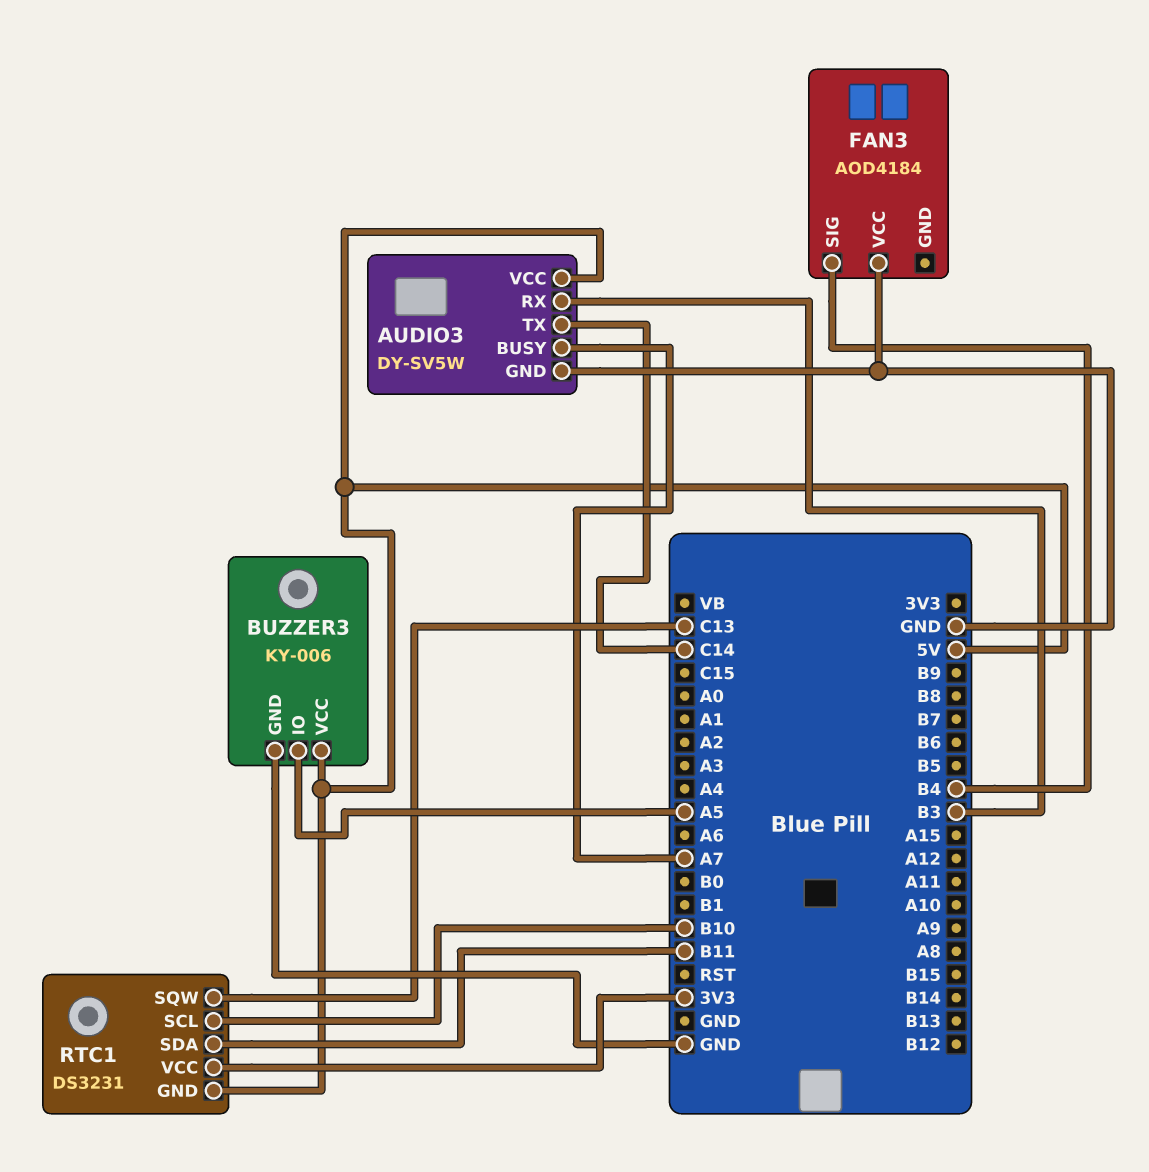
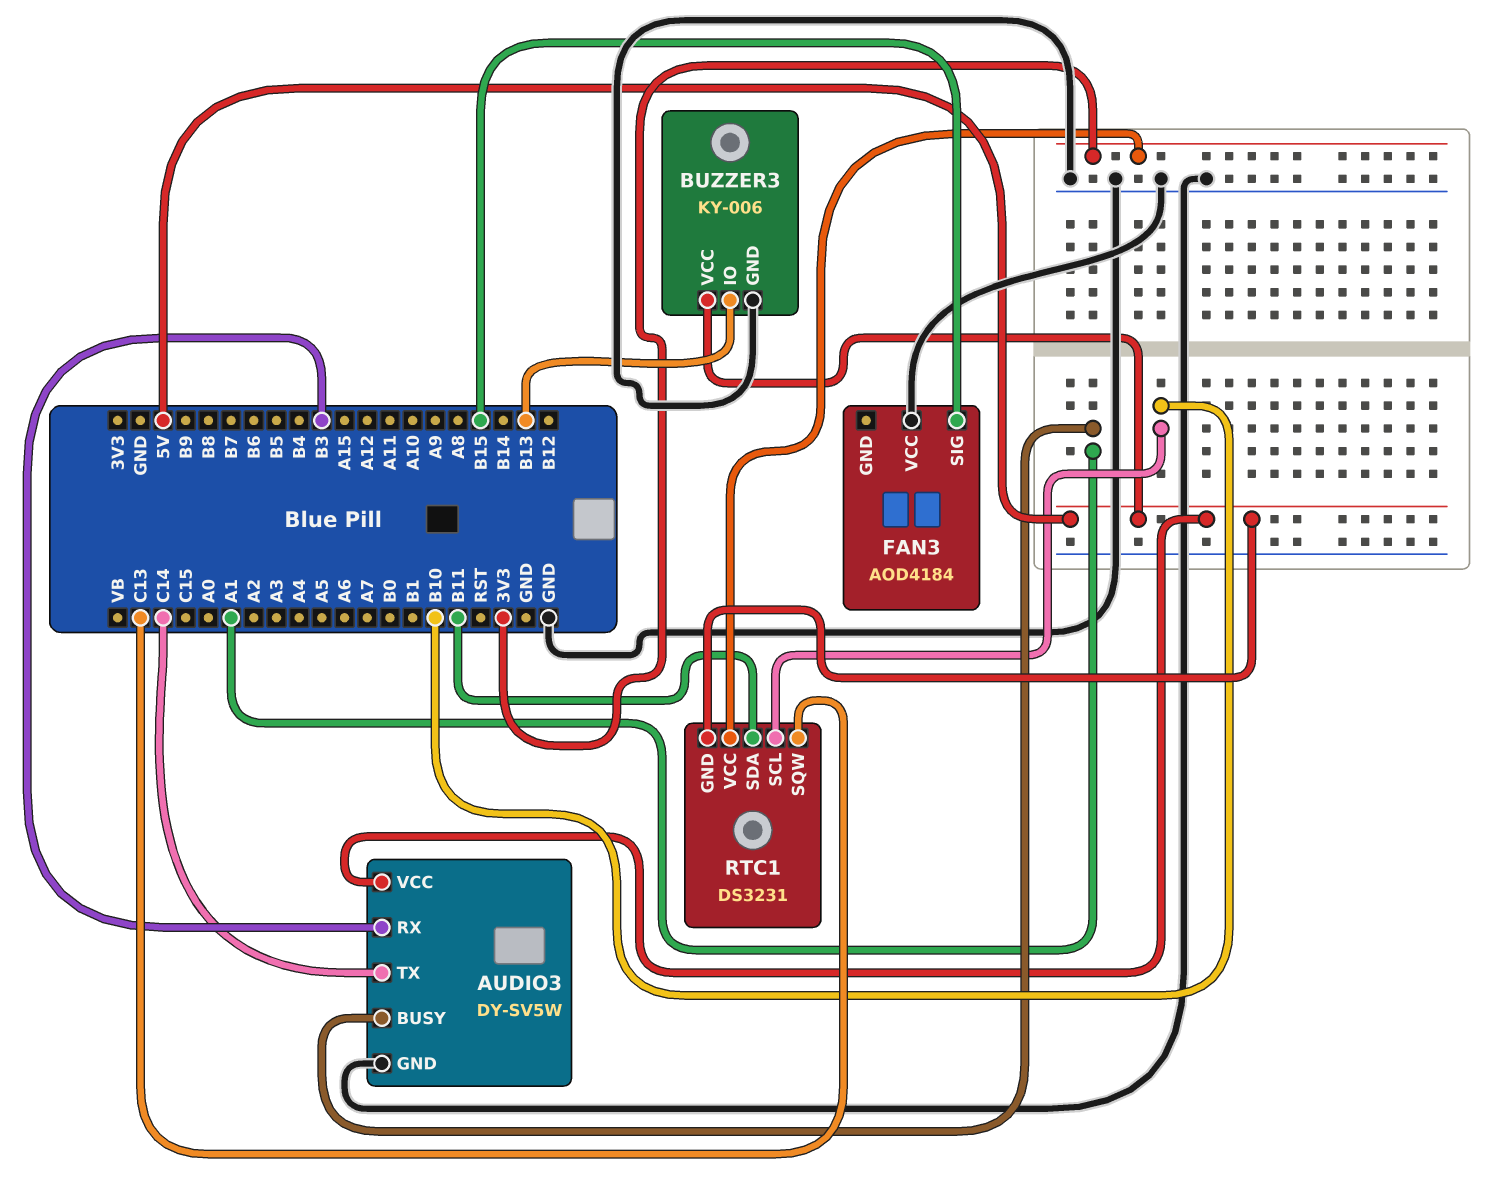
AUDIO3 pin BUSY: A7 -> A1
BUZZER3 pin IO: A5 -> B13
FAN3 pin SIG: B4 -> B15

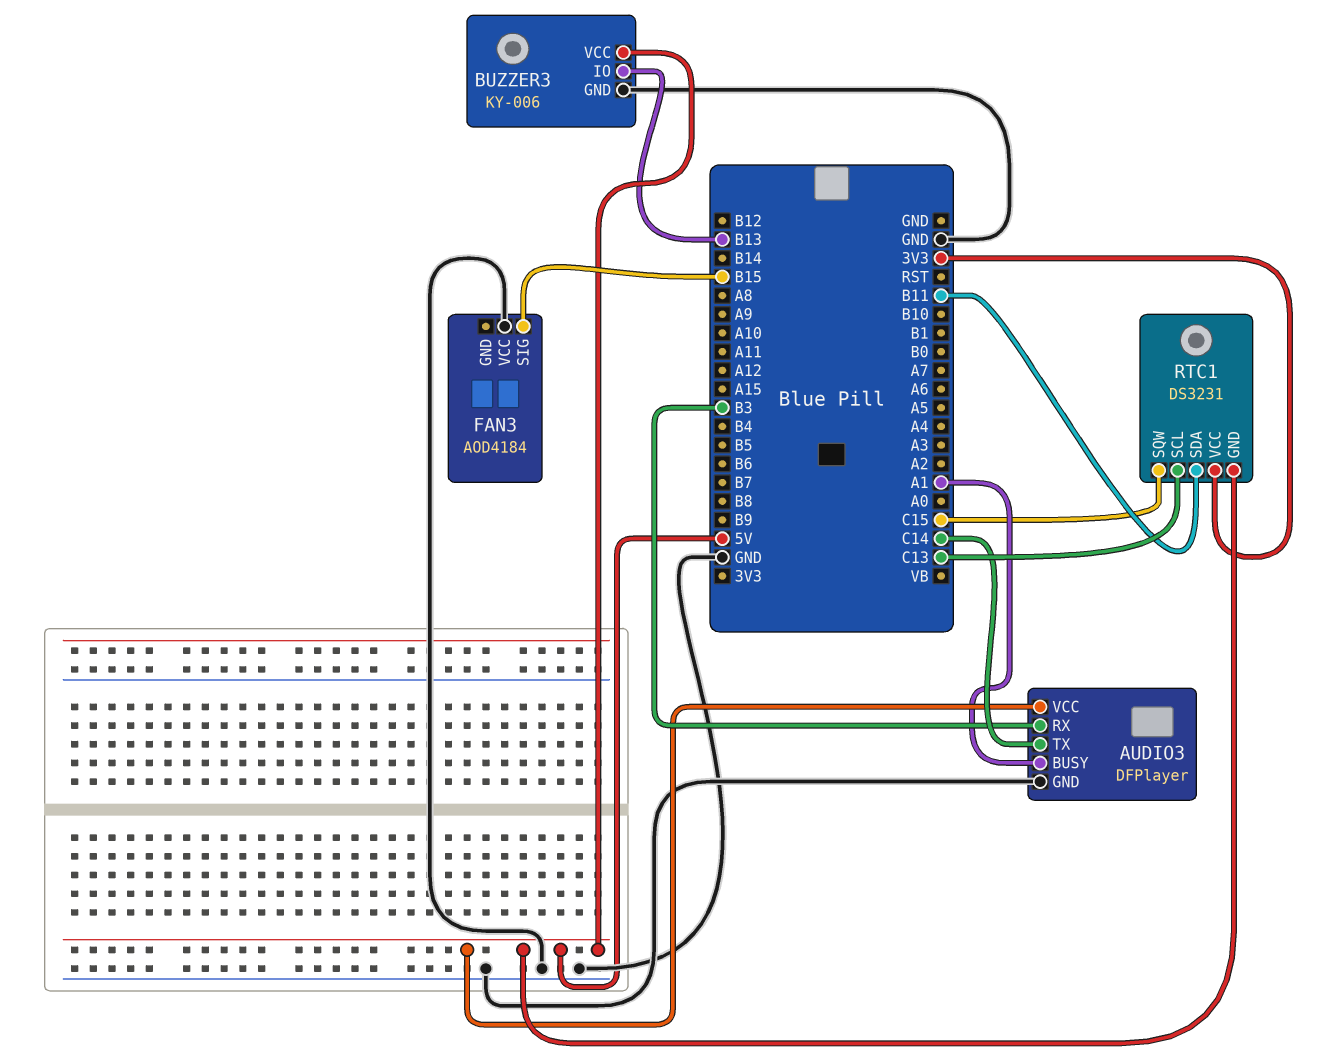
AUDIO3: DY-SV5W -> DFPlayer
RTC1 pin SCL: B10 -> C13
RTC1 pin SQW: C13 -> C15

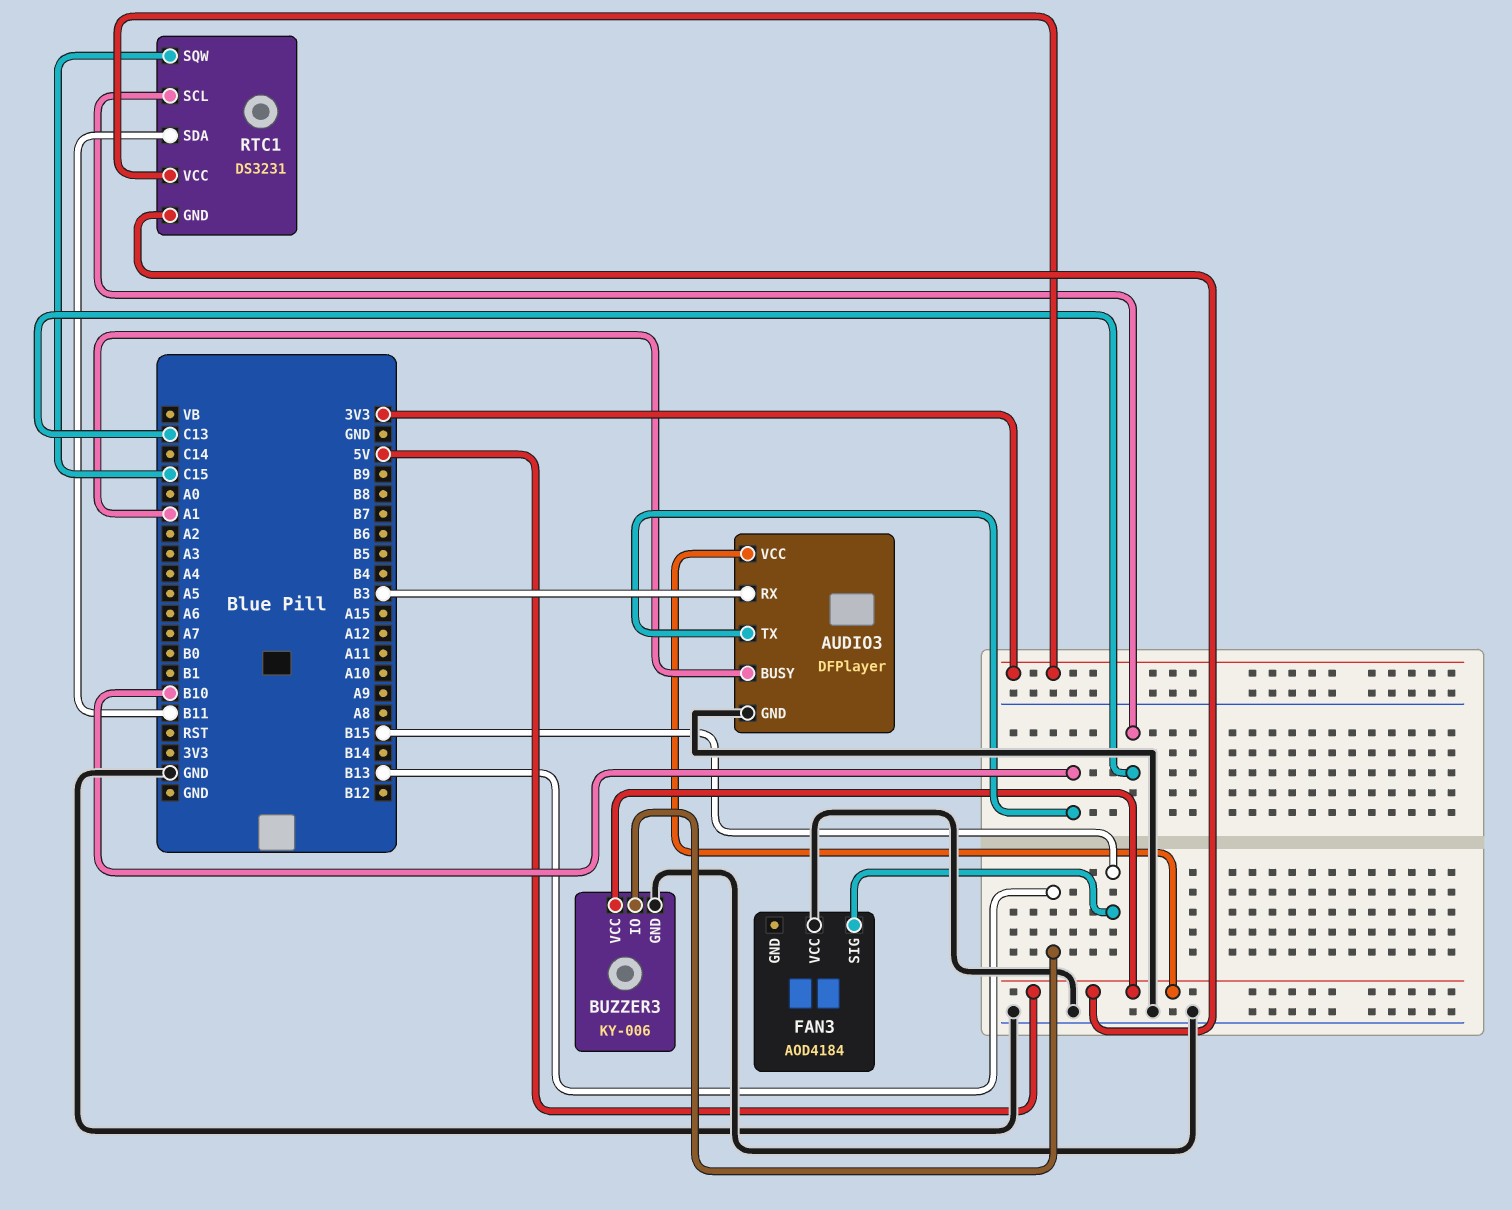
AUDIO3 pin TX: C14 -> B10

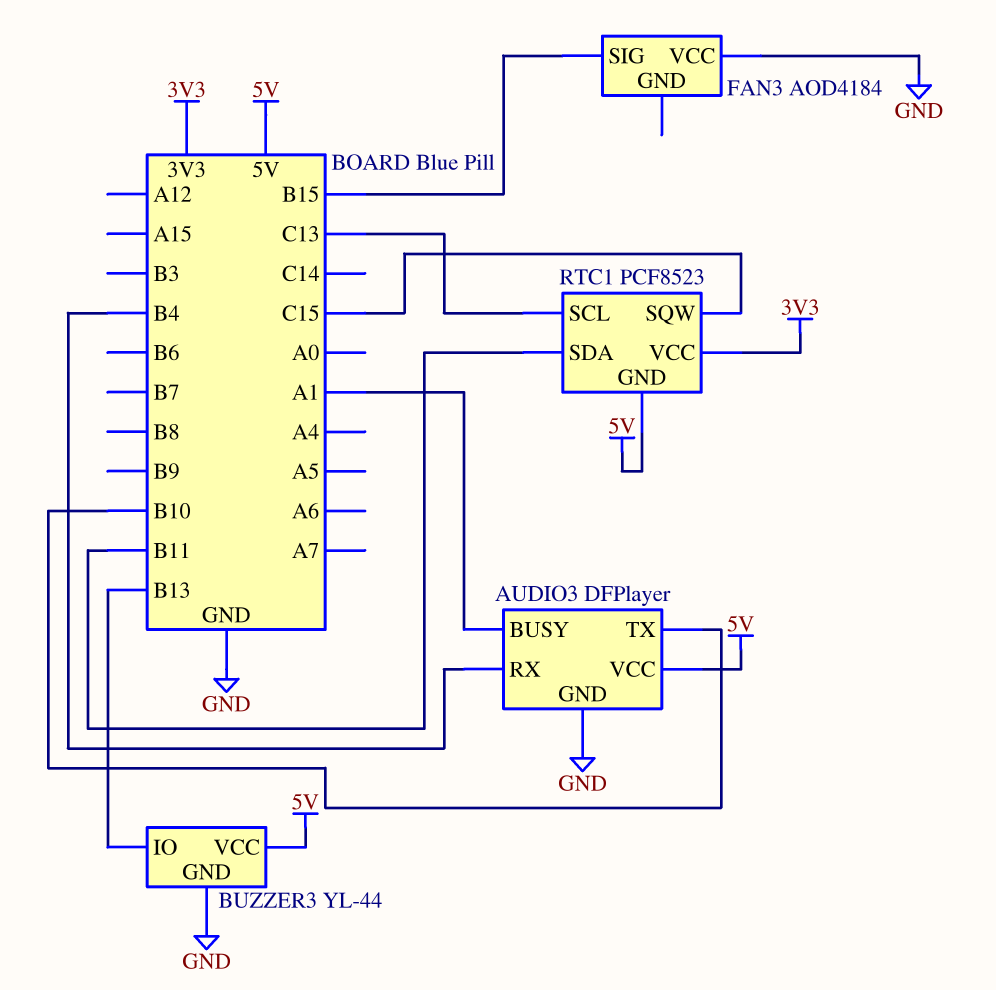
AUDIO3 pin RX: B3 -> B4
BUZZER3: KY-006 -> YL-44
RTC1: DS3231 -> PCF8523

